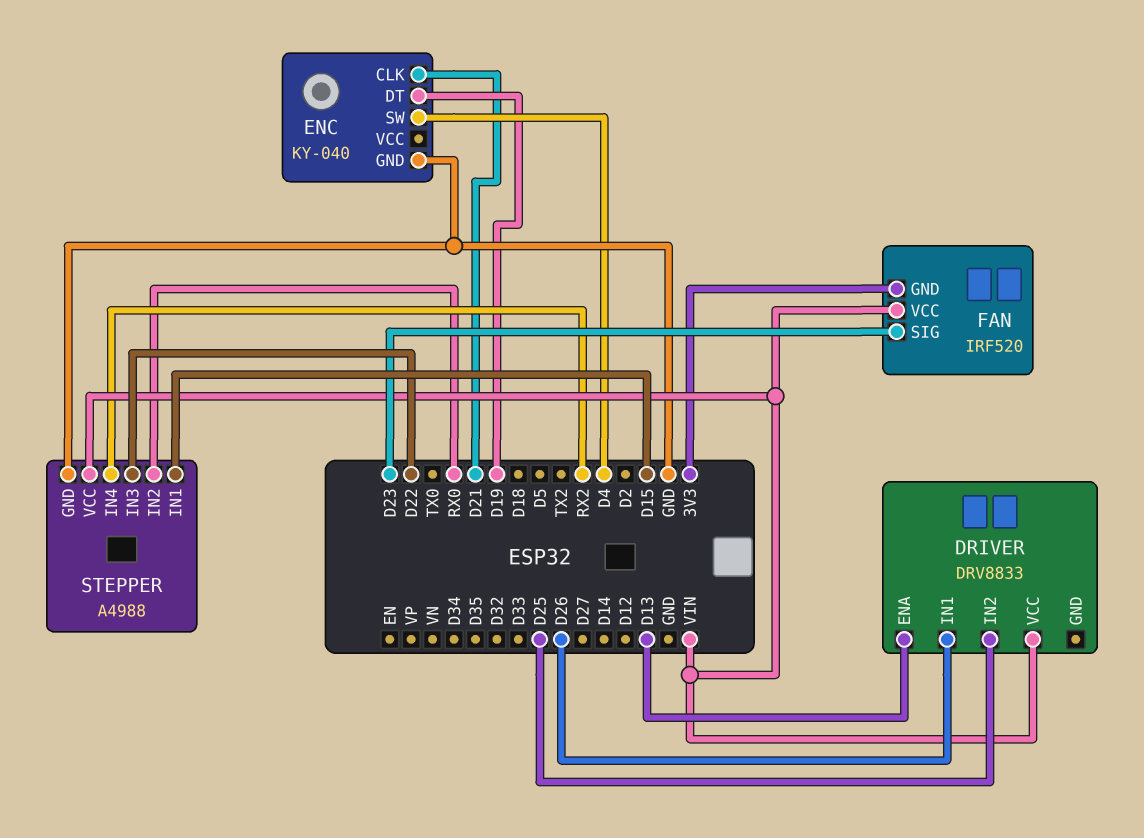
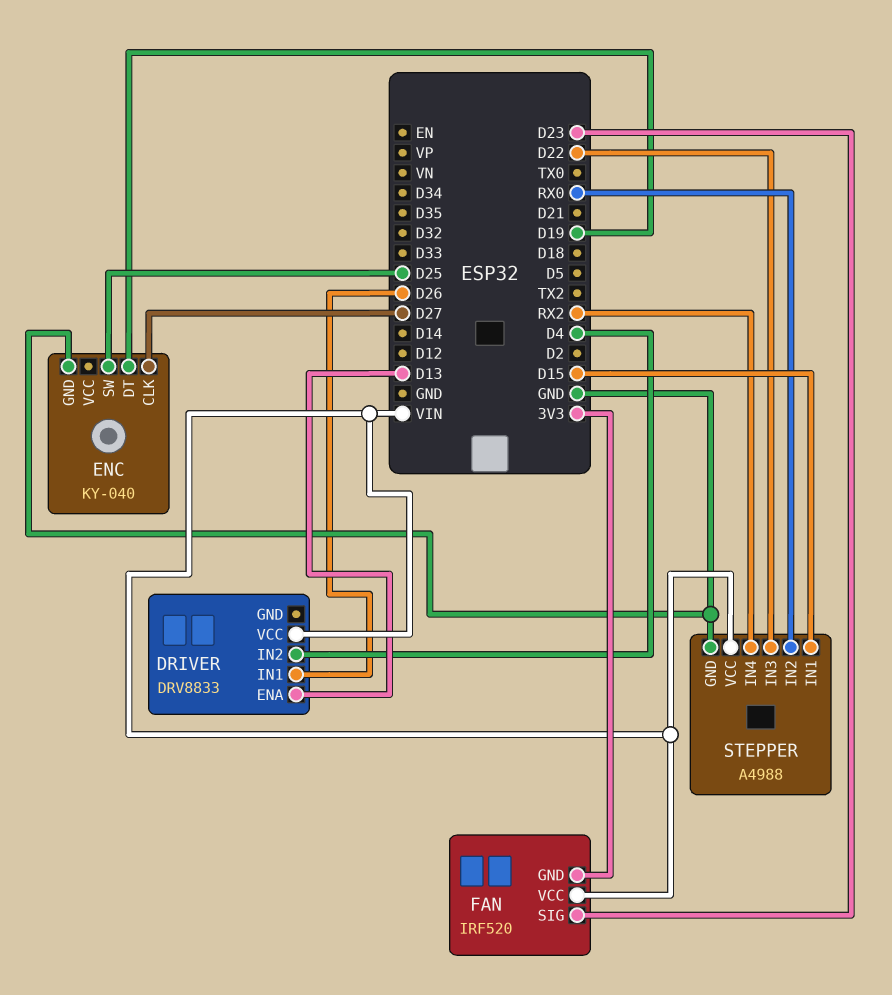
DRIVER pin IN2: D25 -> D4
ENC pin CLK: D21 -> D27
ENC pin SW: D4 -> D25

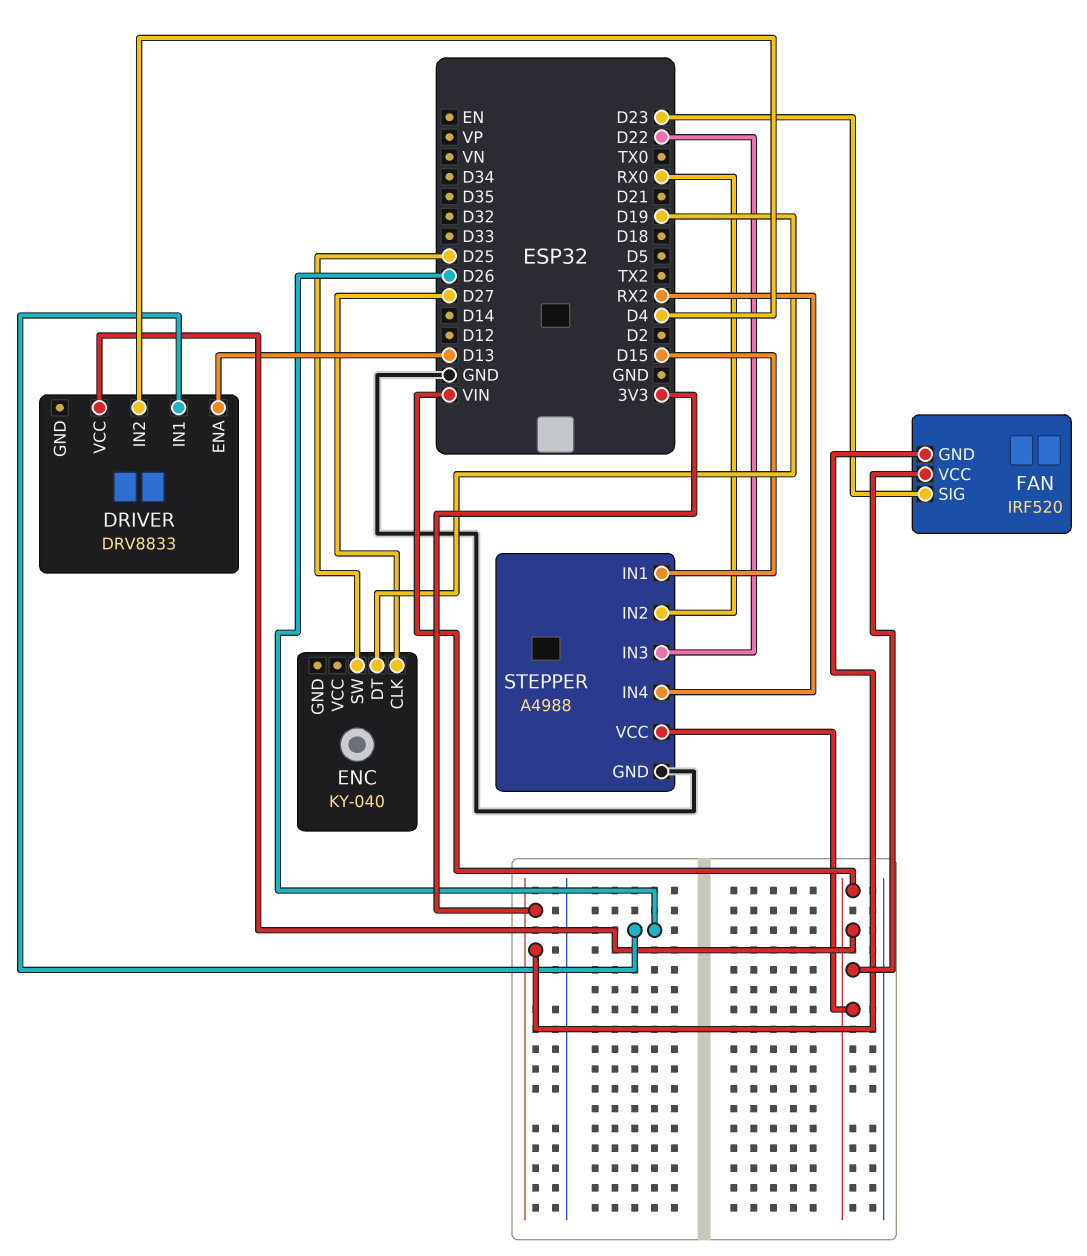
ENC pin GND: GND -> none

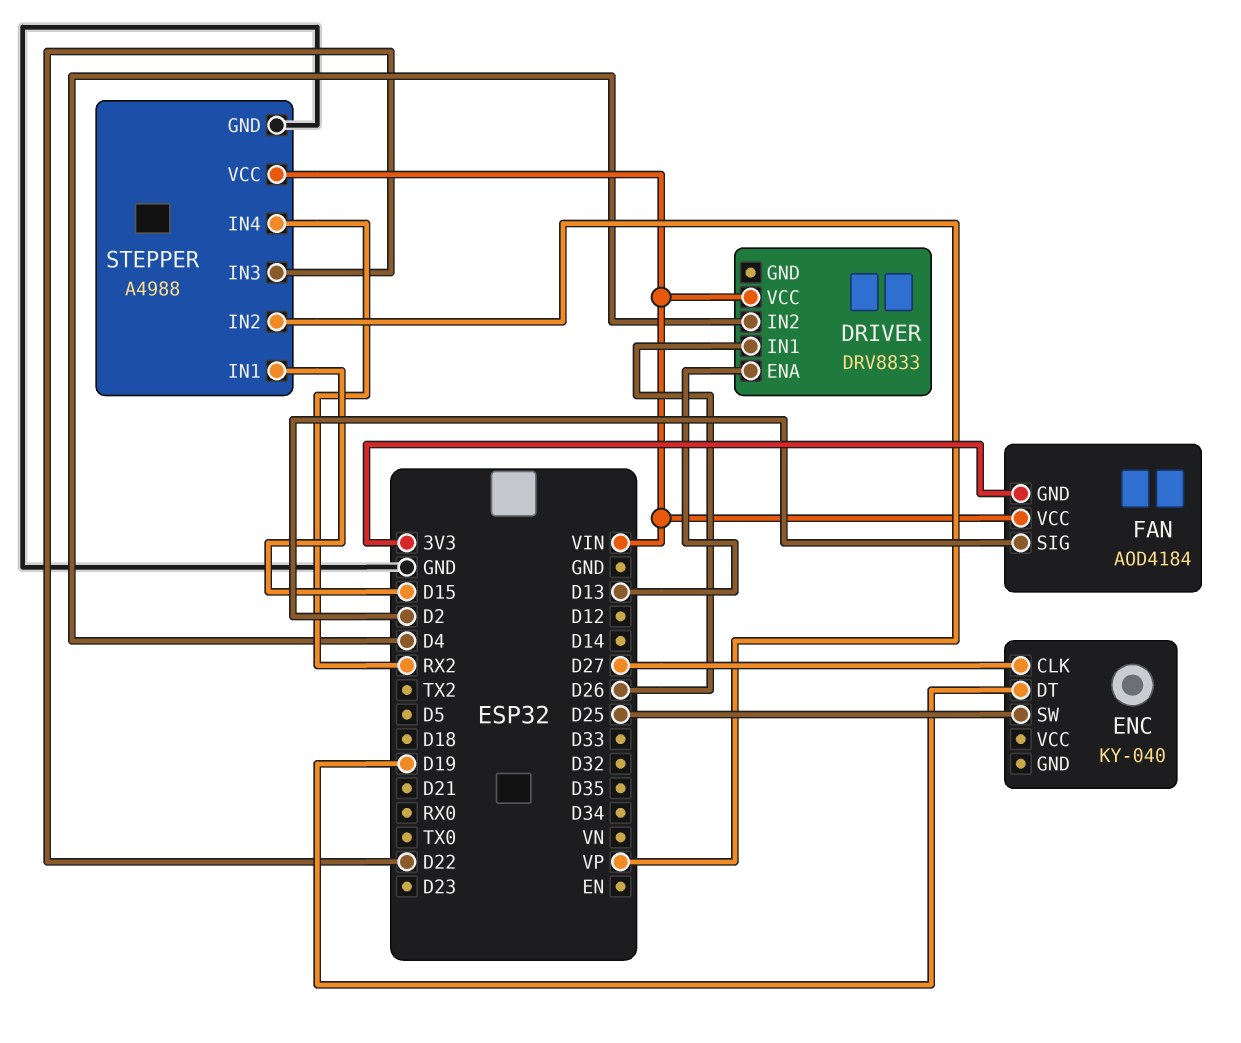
FAN: IRF520 -> AOD4184
FAN pin SIG: D23 -> D2
STEPPER pin IN2: RX0 -> VP

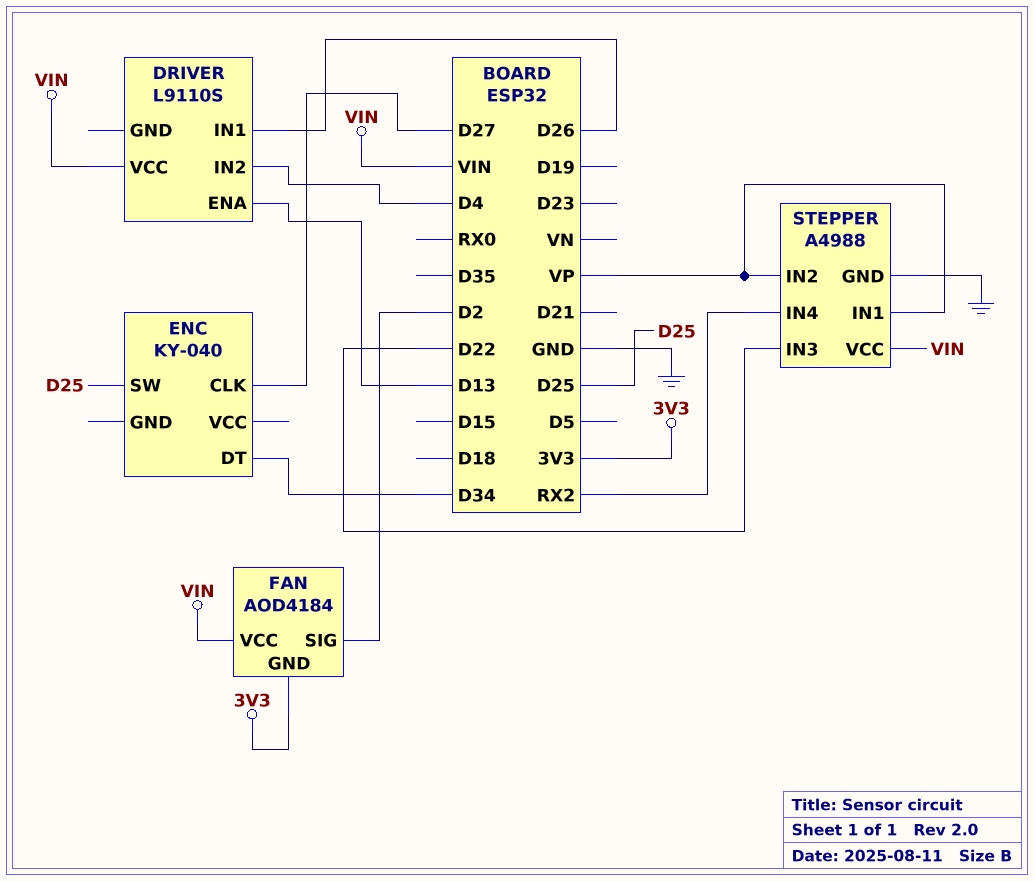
DRIVER: DRV8833 -> L9110S
ENC pin DT: D19 -> D34
STEPPER pin IN1: D15 -> VP

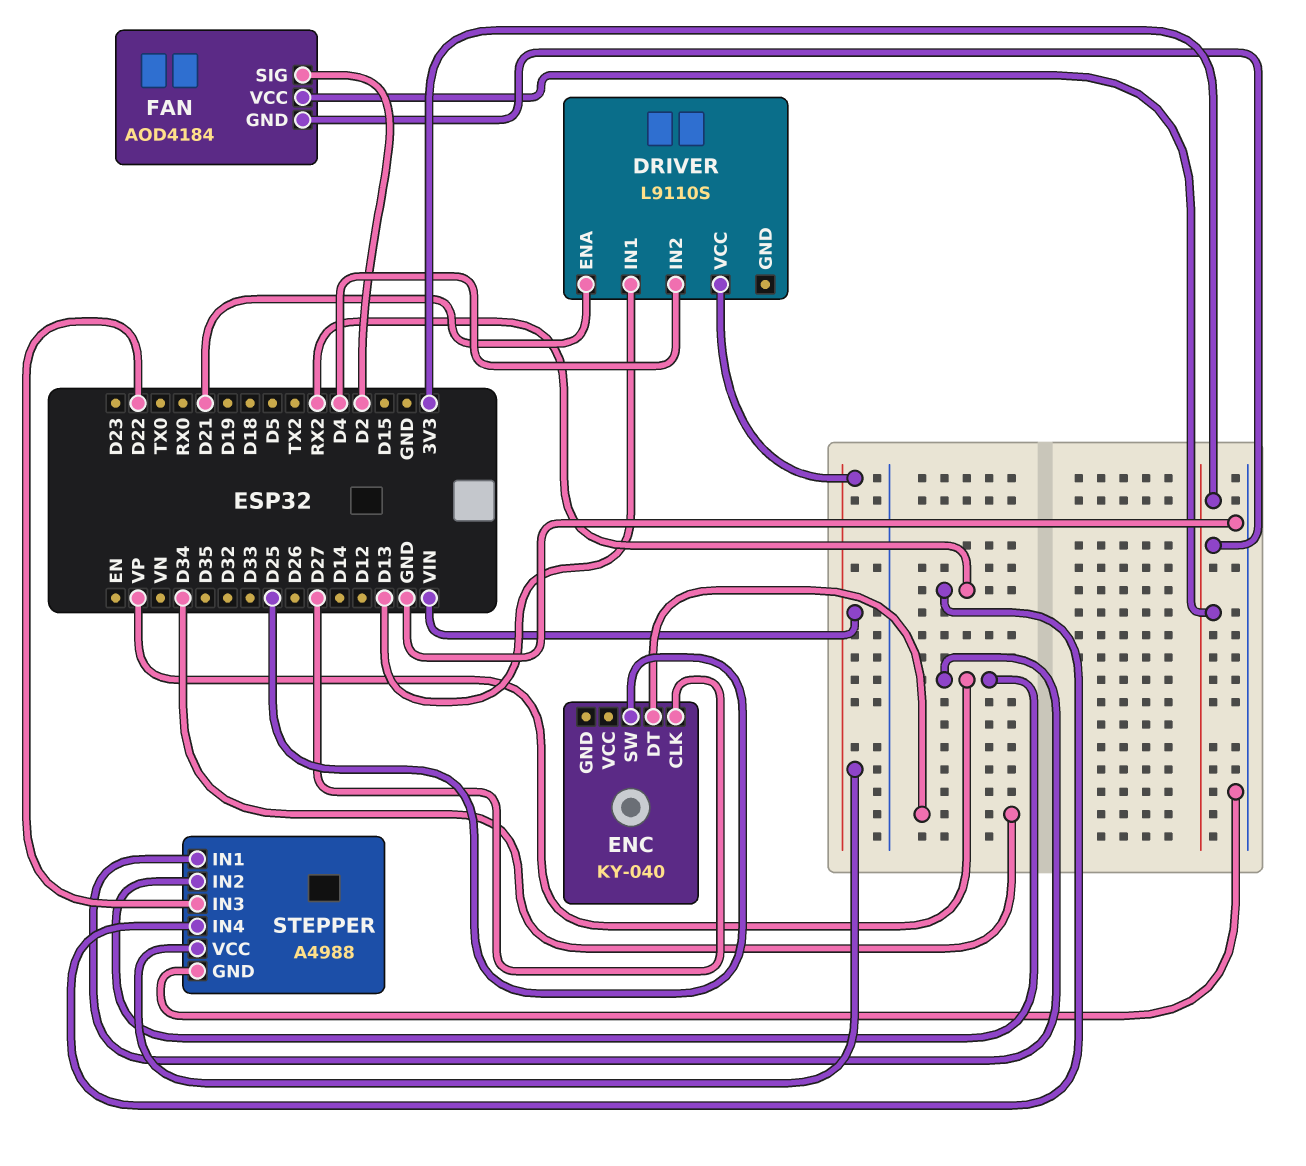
DRIVER pin ENA: D13 -> D21
DRIVER pin IN1: D26 -> D13
FAN pin VCC: VIN -> 3V3

